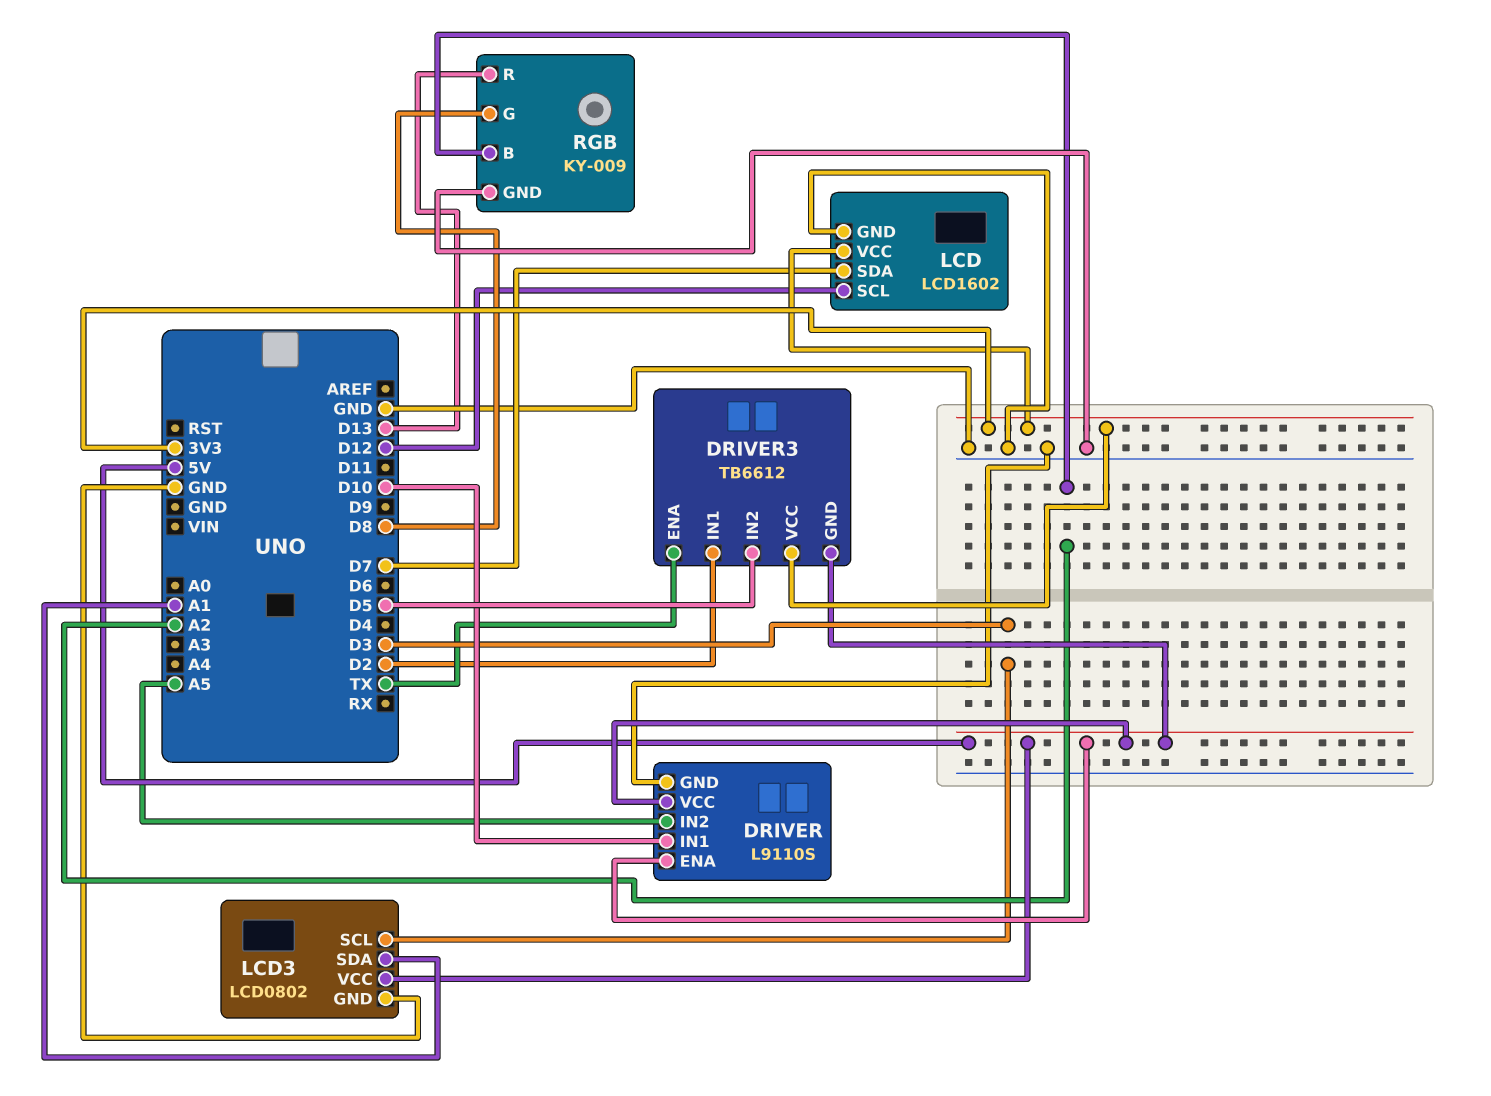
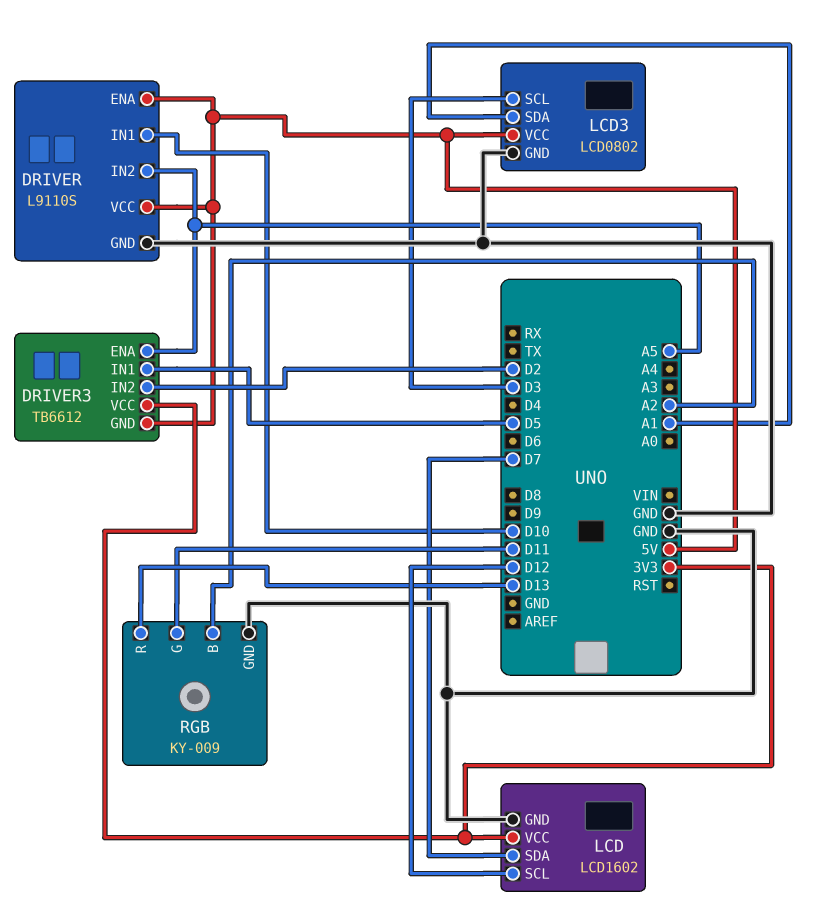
DRIVER3 pin ENA: TX -> A5
DRIVER3 pin IN1: D2 -> D5
DRIVER3 pin IN2: D5 -> D2
RGB pin G: D8 -> D11

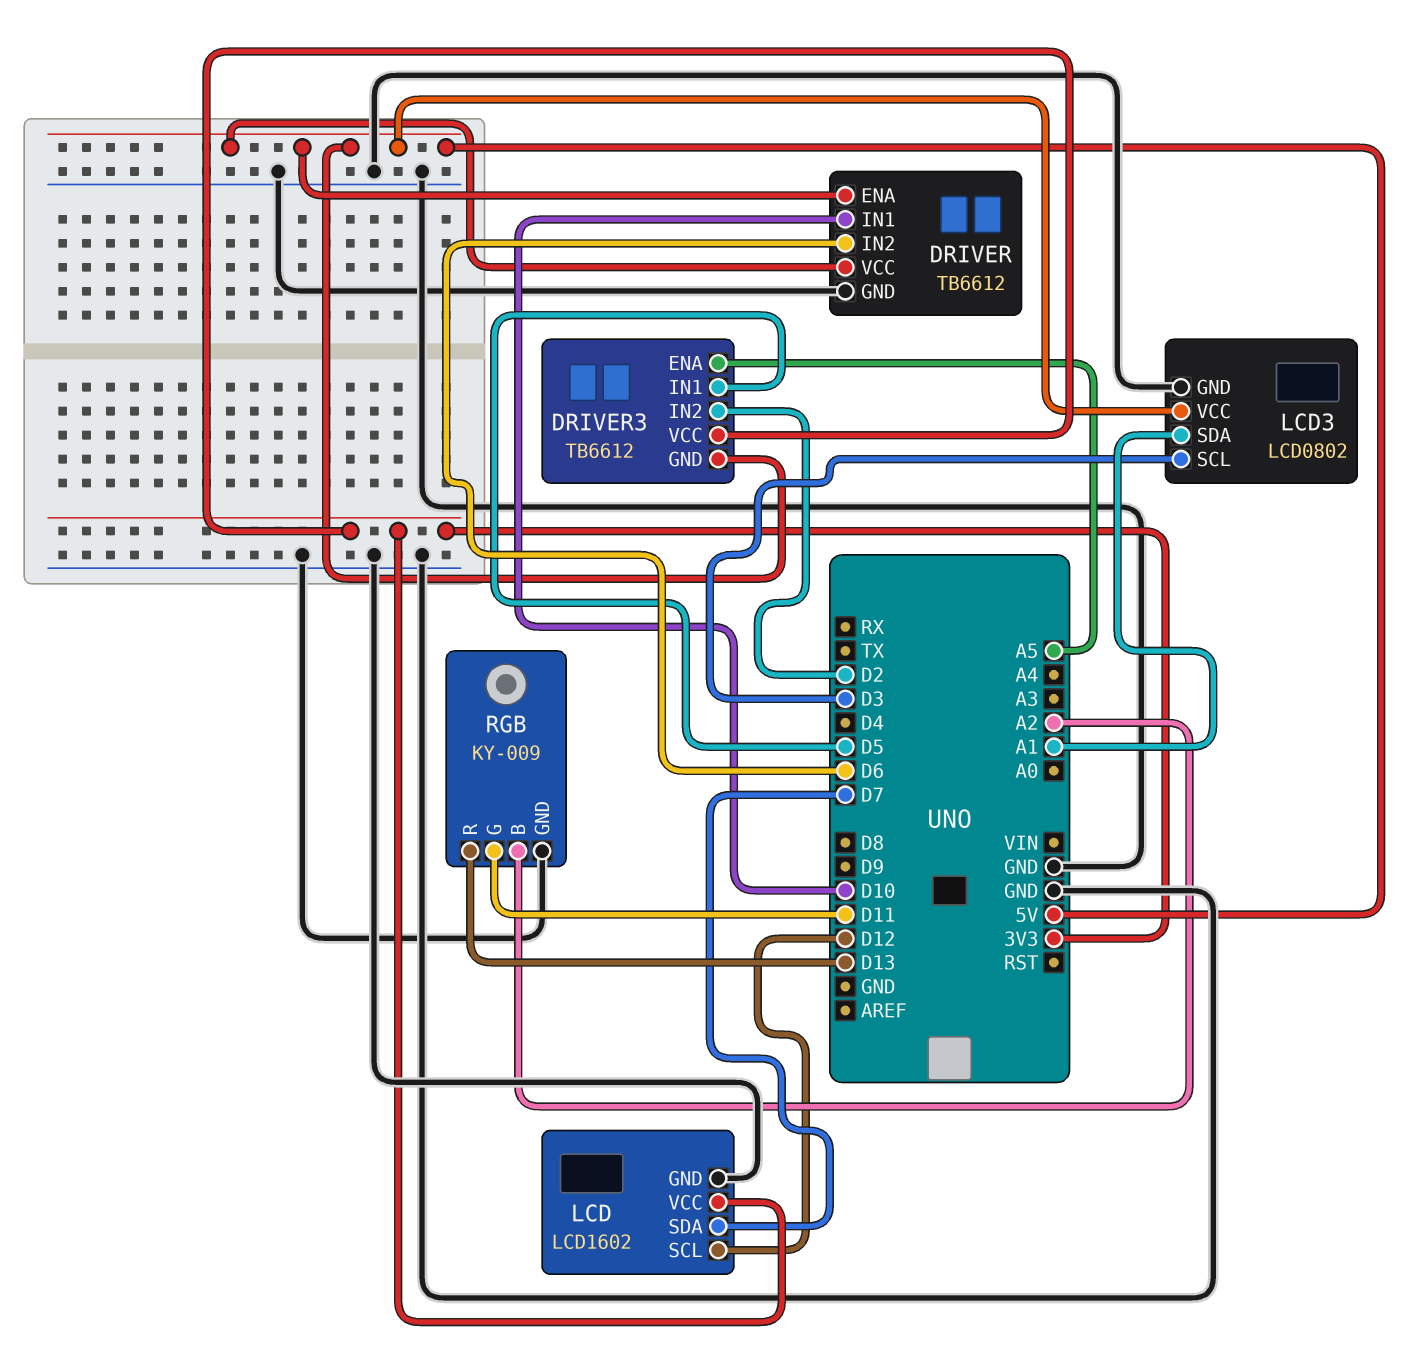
DRIVER: L9110S -> TB6612
DRIVER pin IN2: A5 -> D6

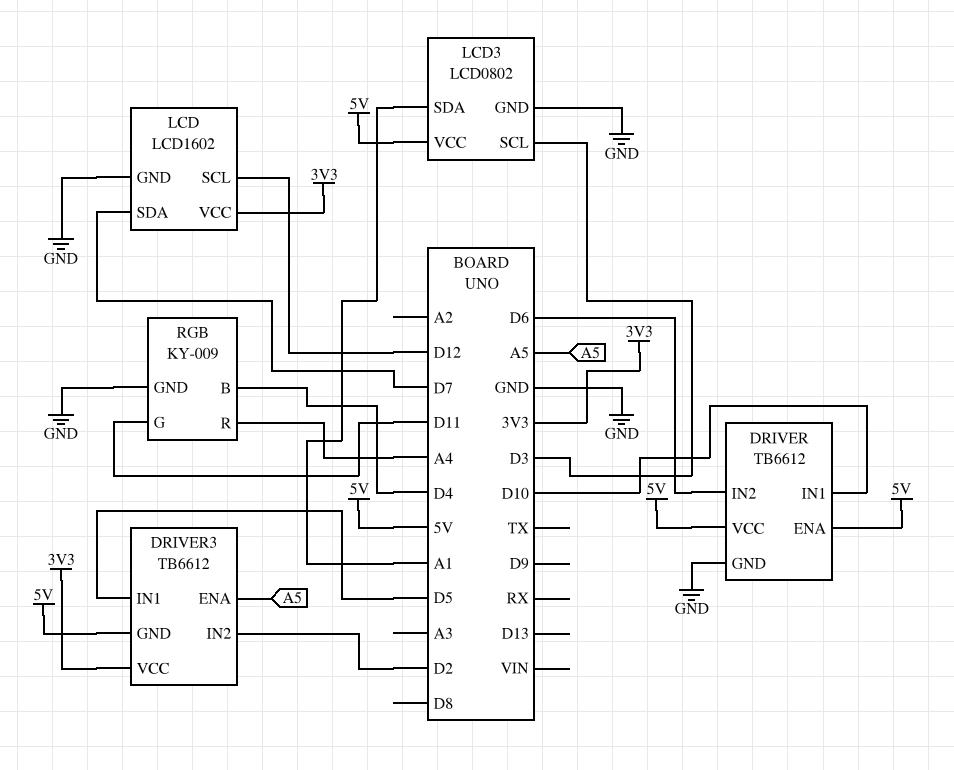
RGB pin B: A2 -> D4
RGB pin R: D13 -> A4

